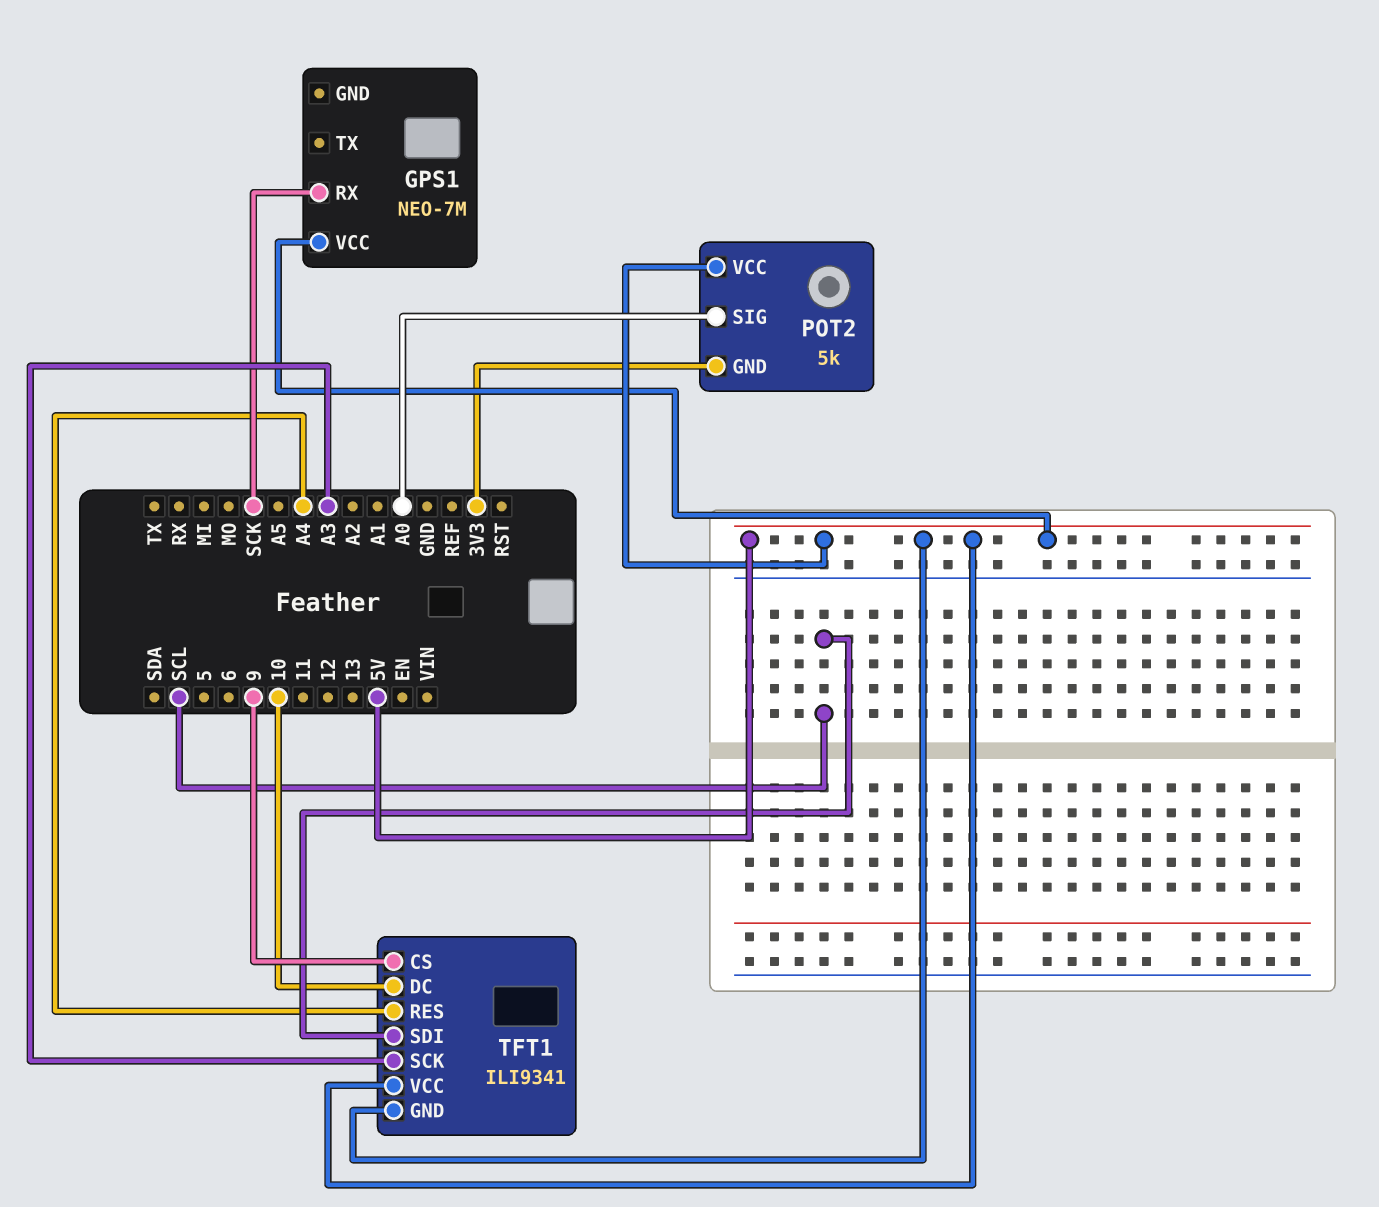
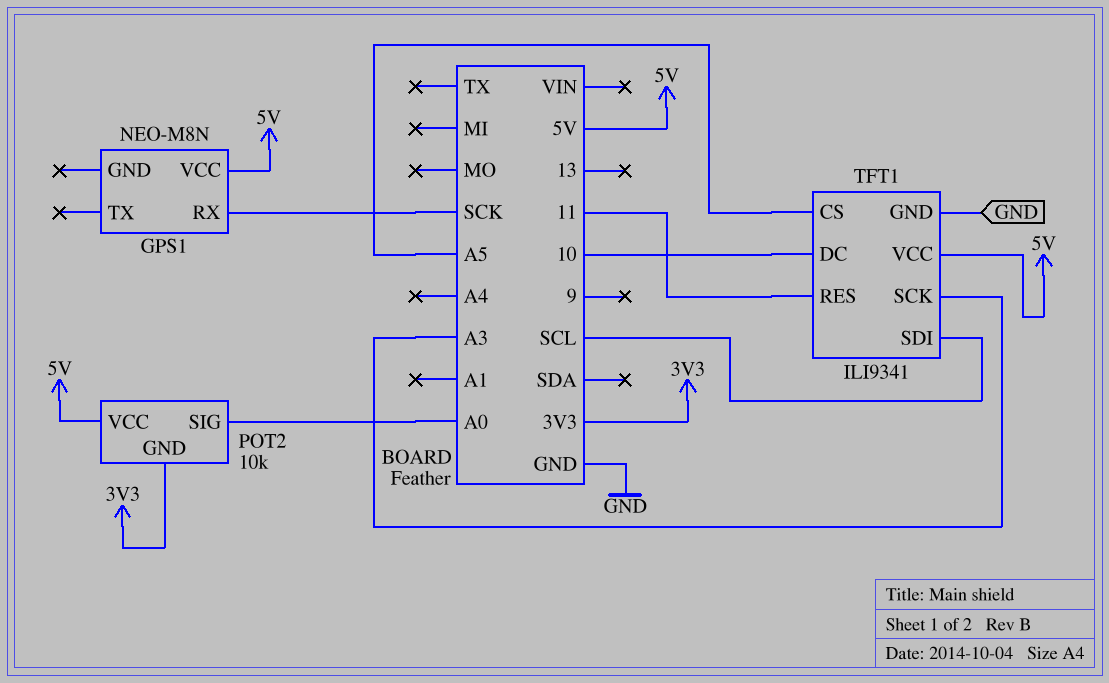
GPS1: NEO-7M -> NEO-M8N
POT2: 5k -> 10k
TFT1 pin CS: 9 -> A5
TFT1 pin GND: 5V -> GND
TFT1 pin RES: A4 -> 11

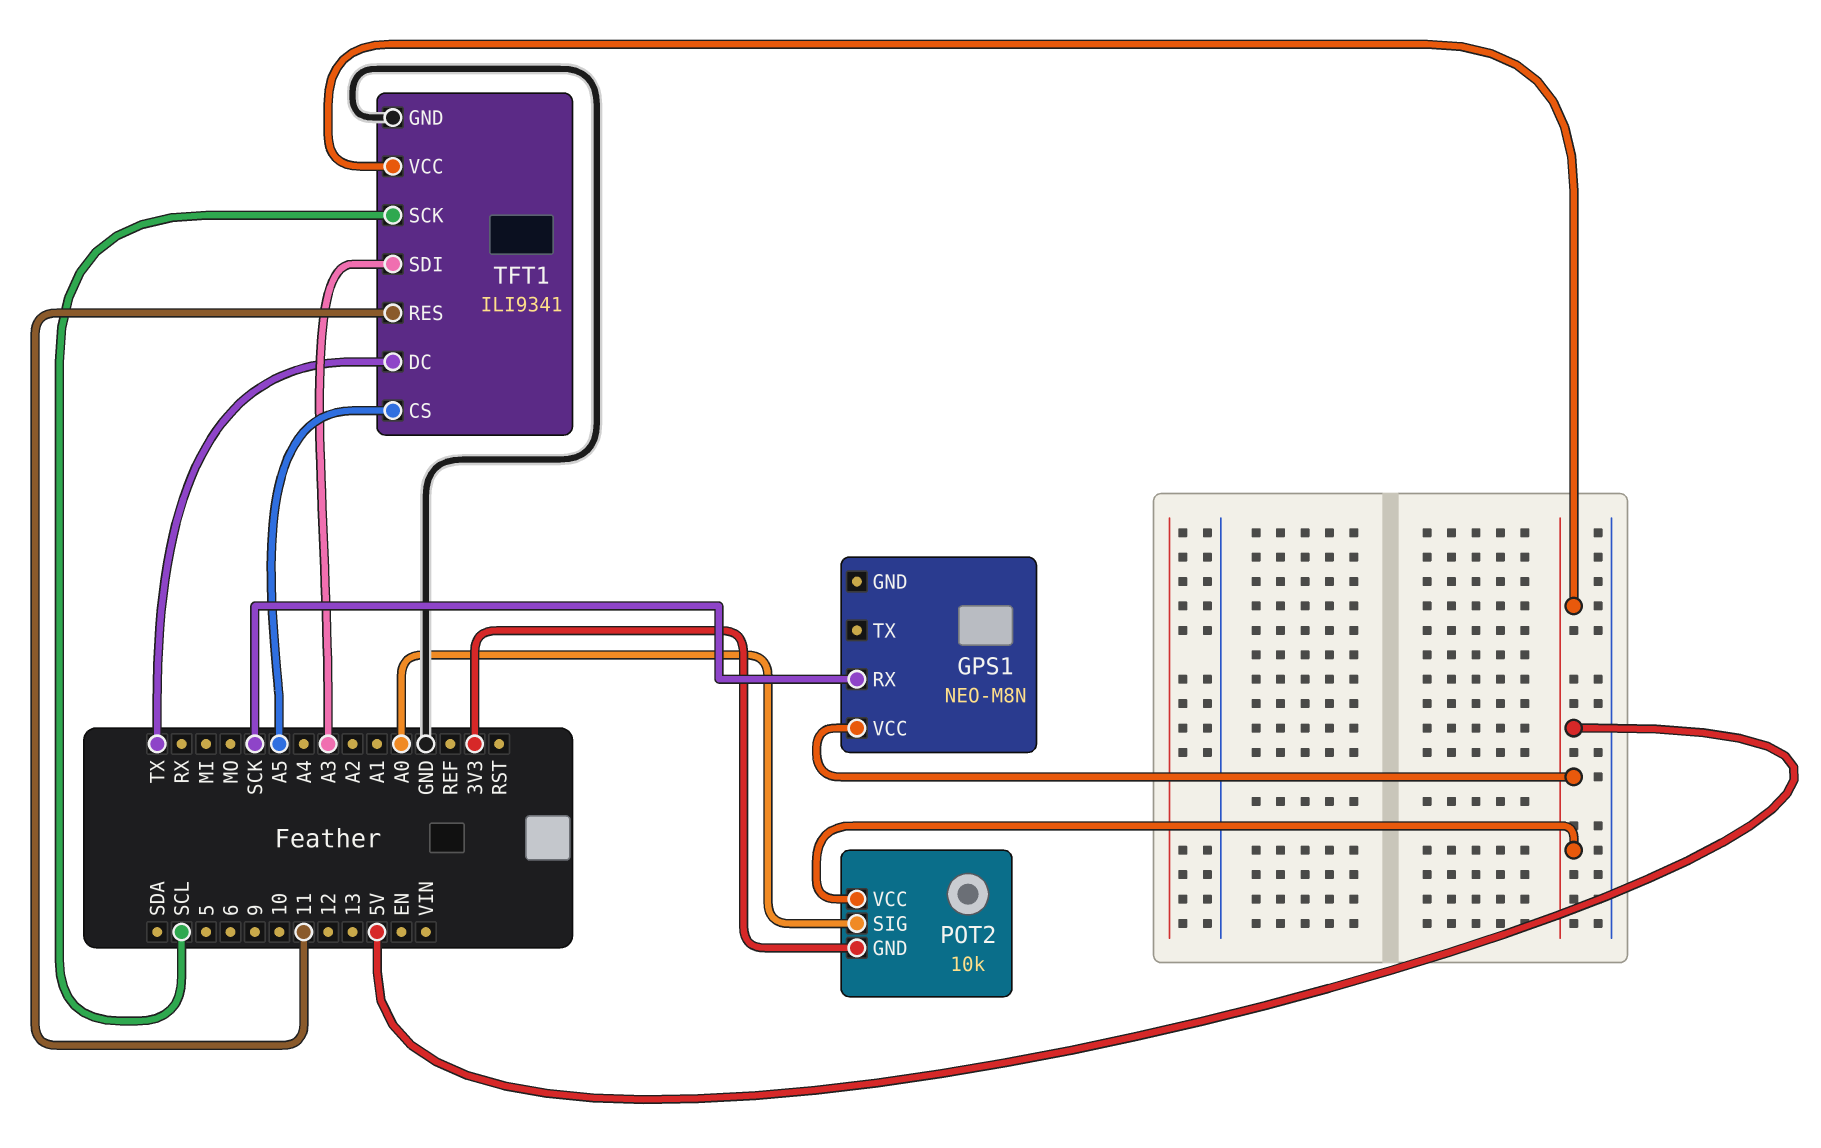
TFT1 pin DC: 10 -> TX
TFT1 pin SCK: A3 -> SCL
TFT1 pin SDI: SCL -> A3

